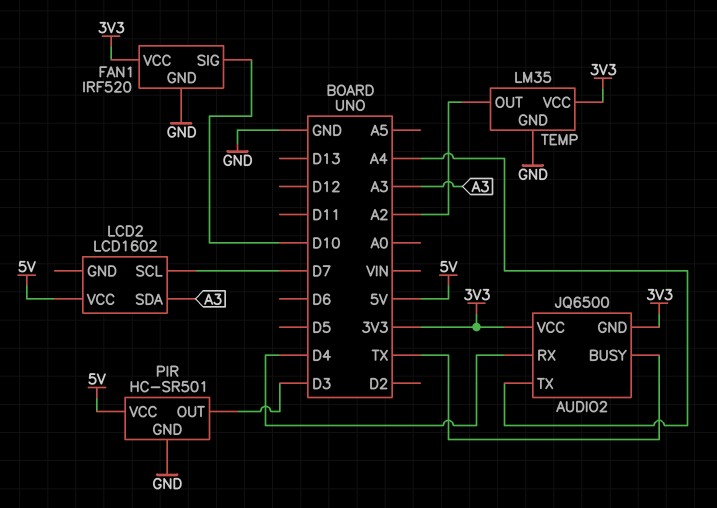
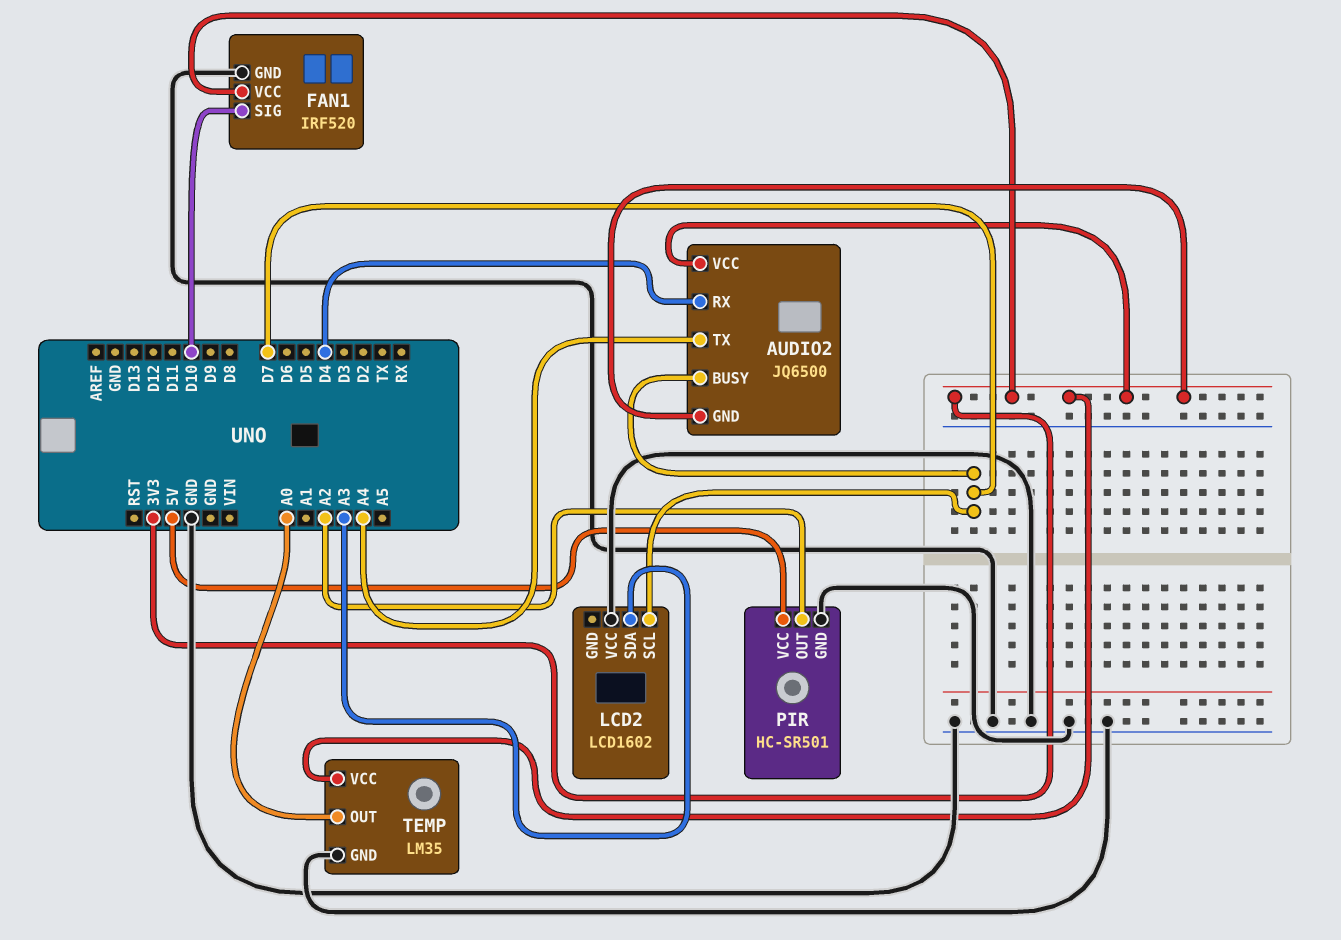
AUDIO2 pin BUSY: TX -> D7
LCD2 pin VCC: 5V -> GND
PIR pin OUT: D3 -> A2
TEMP pin OUT: A2 -> A0

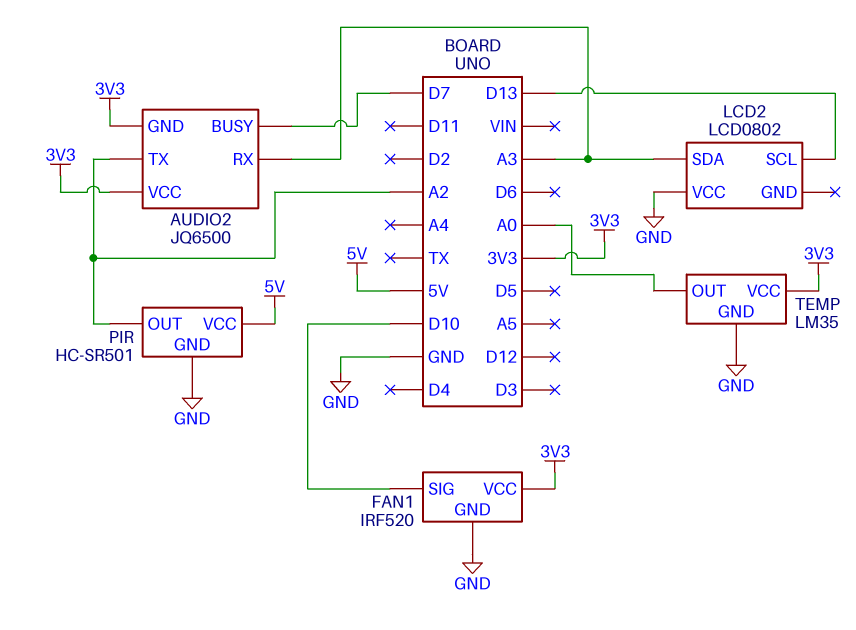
AUDIO2 pin RX: D4 -> A3
AUDIO2 pin TX: A4 -> A2
LCD2: LCD1602 -> LCD0802
LCD2 pin SCL: D7 -> D13

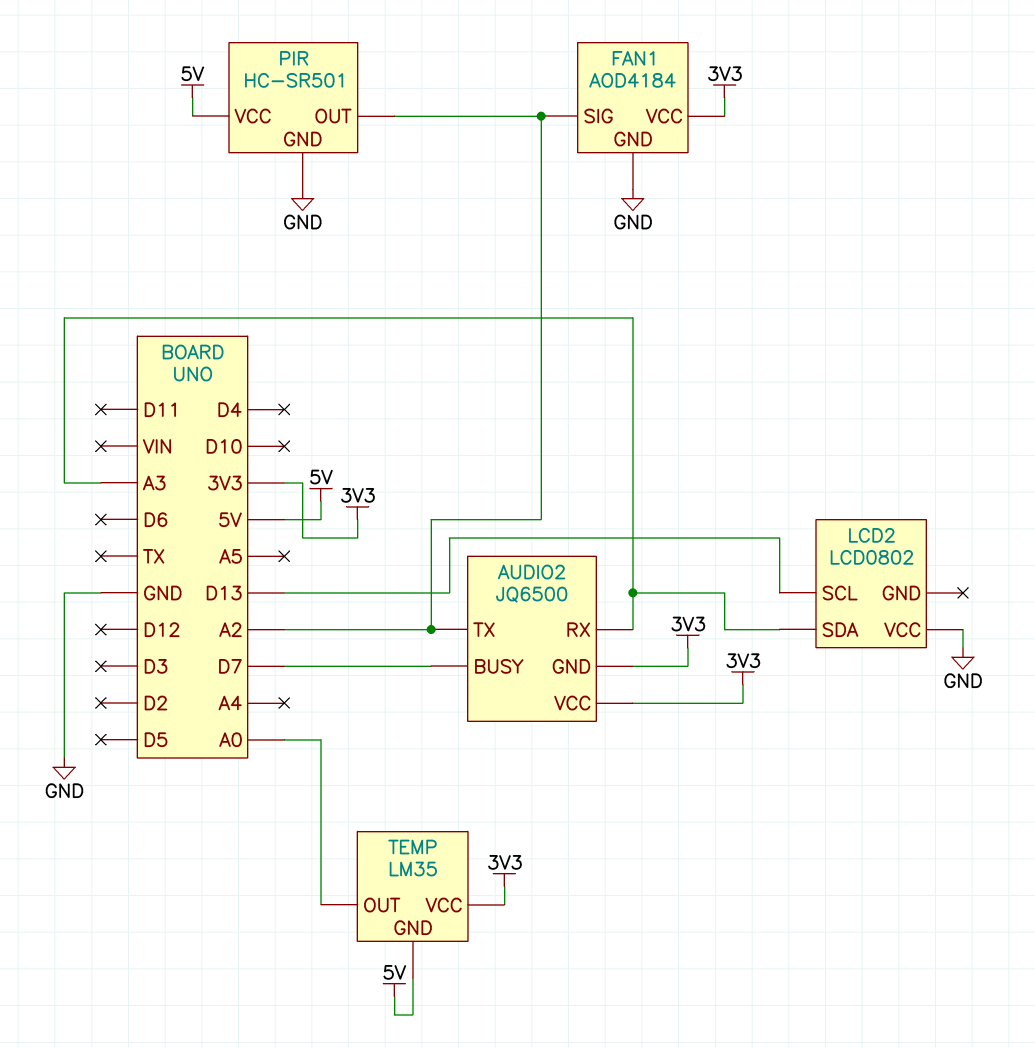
FAN1: IRF520 -> AOD4184
FAN1 pin SIG: D10 -> A2
TEMP pin GND: GND -> 5V

